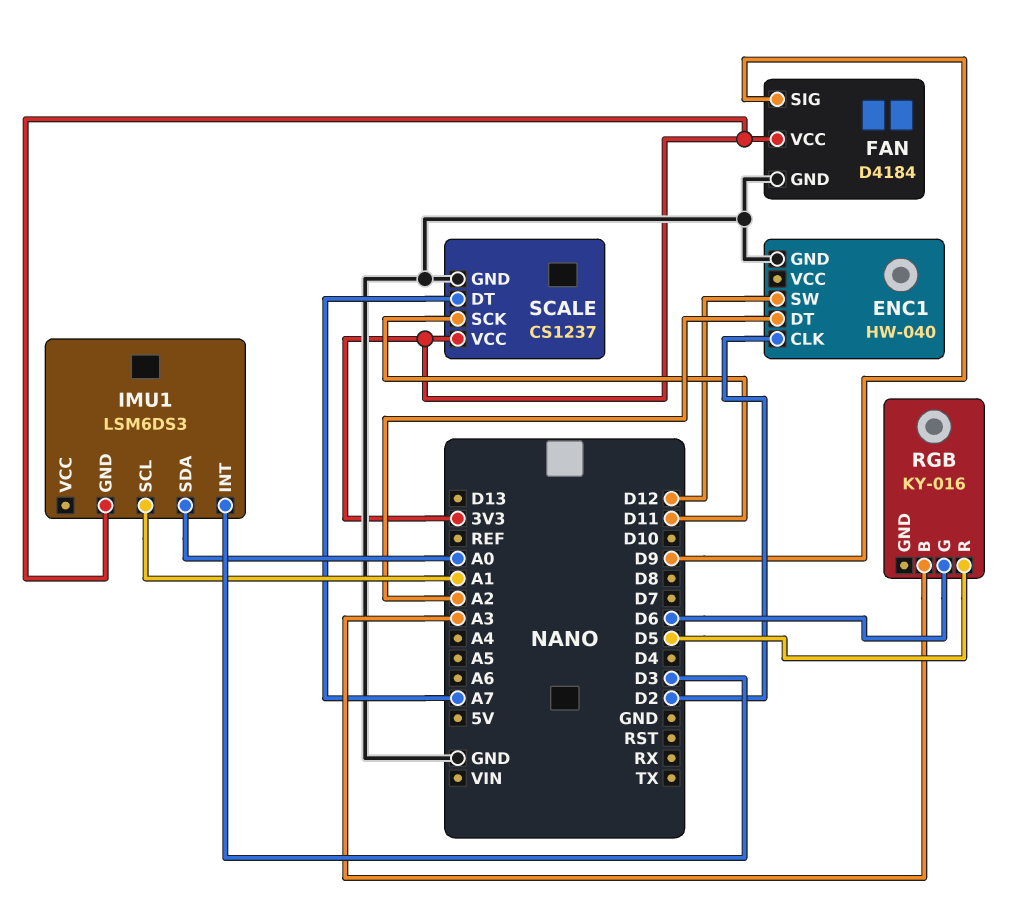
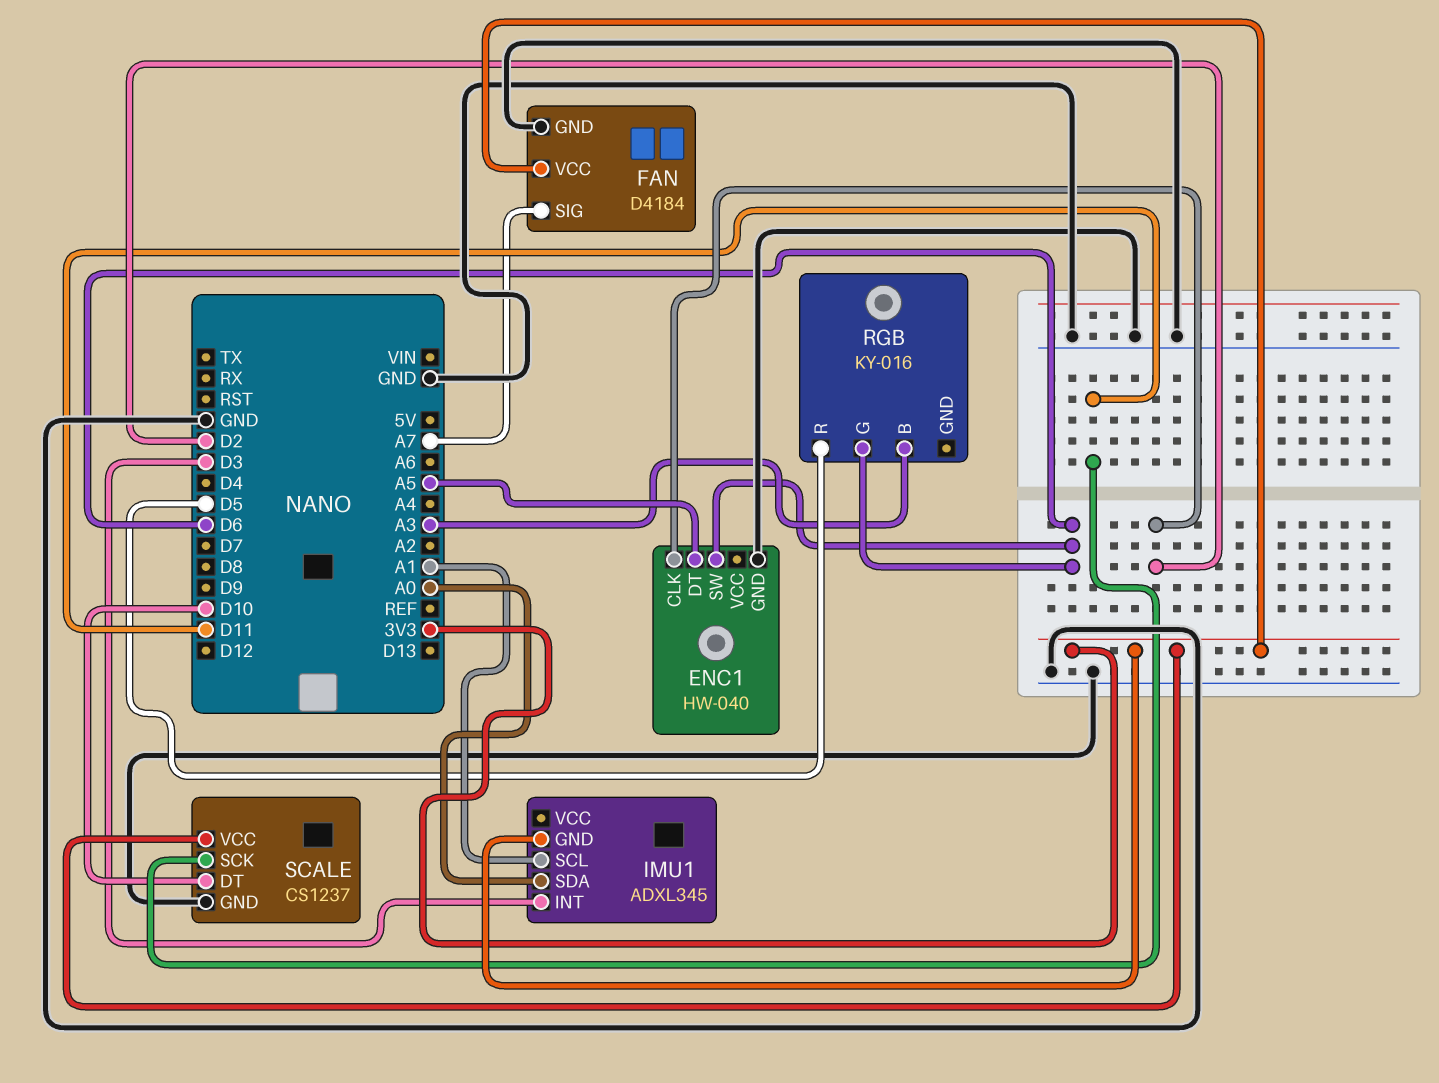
ENC1 pin DT: A2 -> A5
ENC1 pin SW: D12 -> D6
FAN pin SIG: D9 -> A7
IMU1: LSM6DS3 -> ADXL345
SCALE pin DT: A7 -> D10

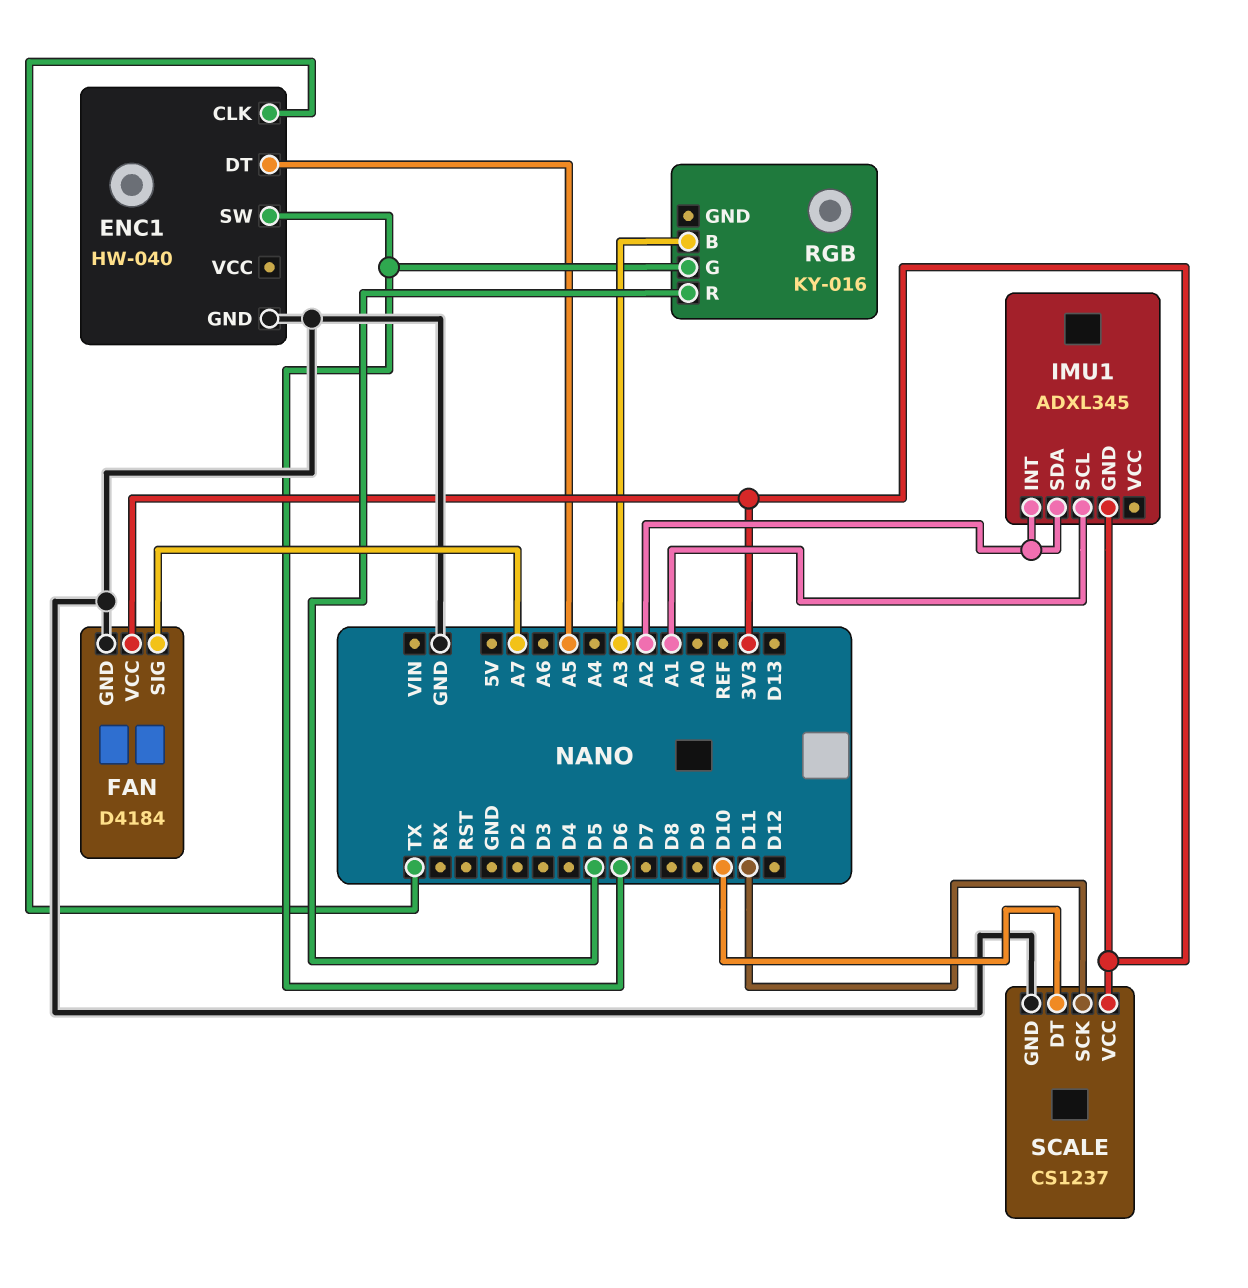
ENC1 pin CLK: D2 -> TX
IMU1 pin INT: D3 -> A2
IMU1 pin SDA: A0 -> A2

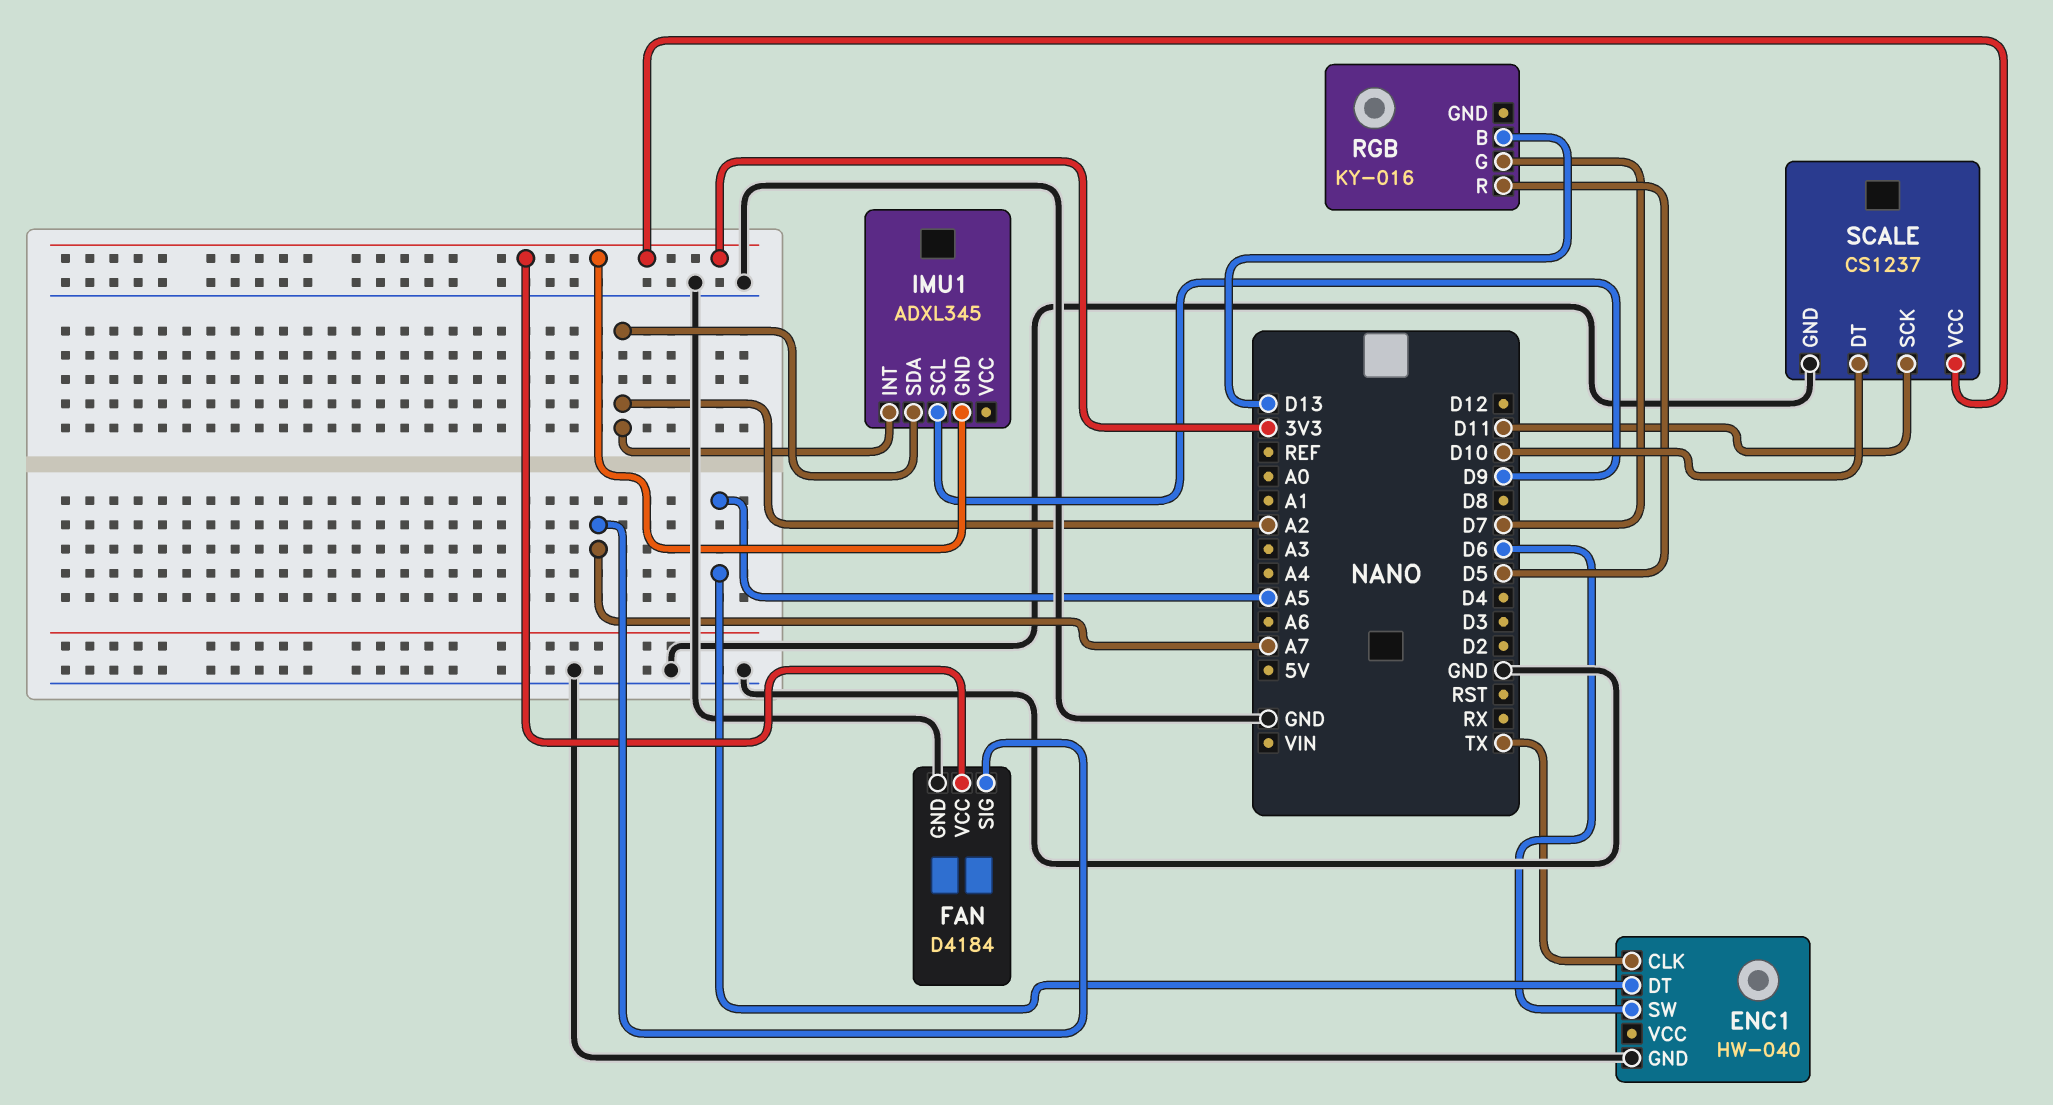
IMU1 pin SCL: A1 -> D9
RGB pin B: A3 -> D13
RGB pin G: D6 -> D7

